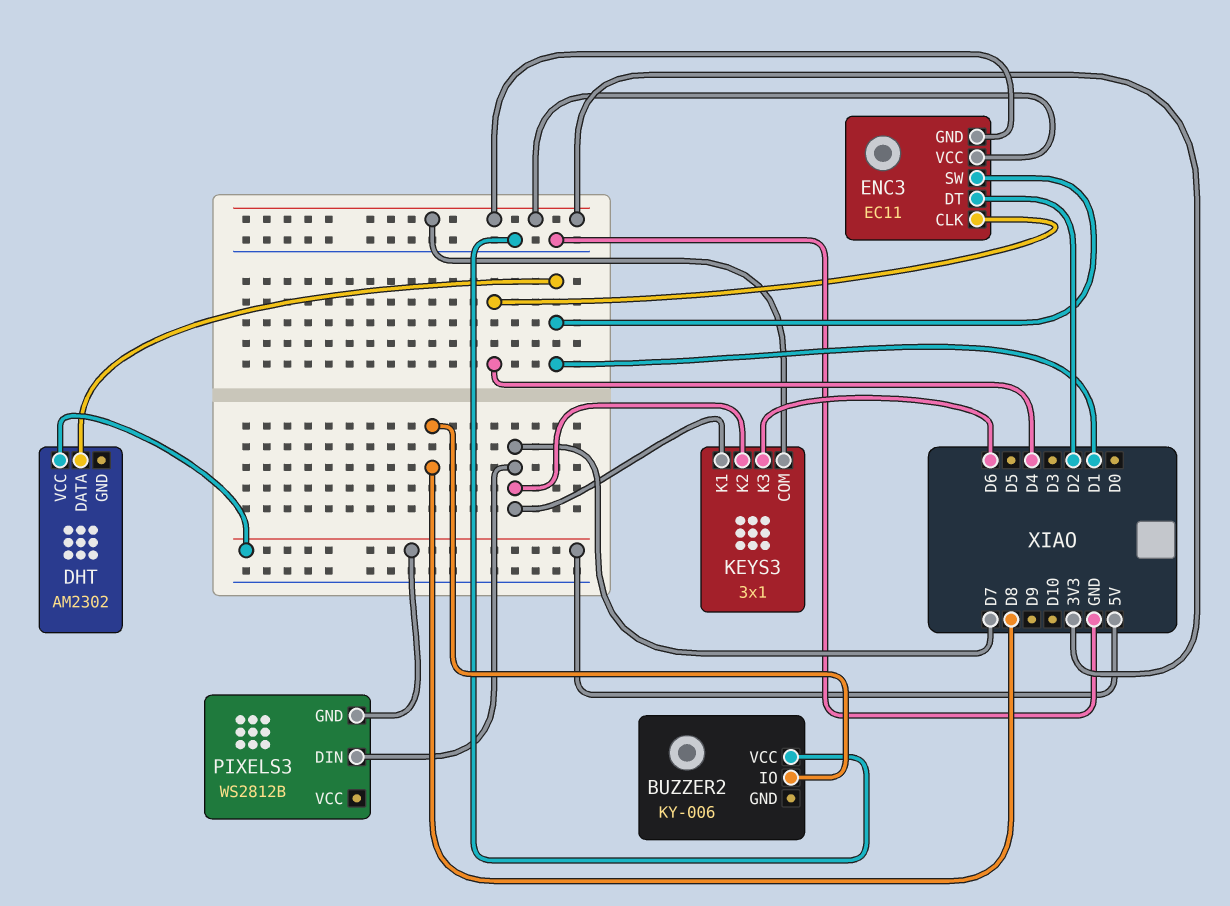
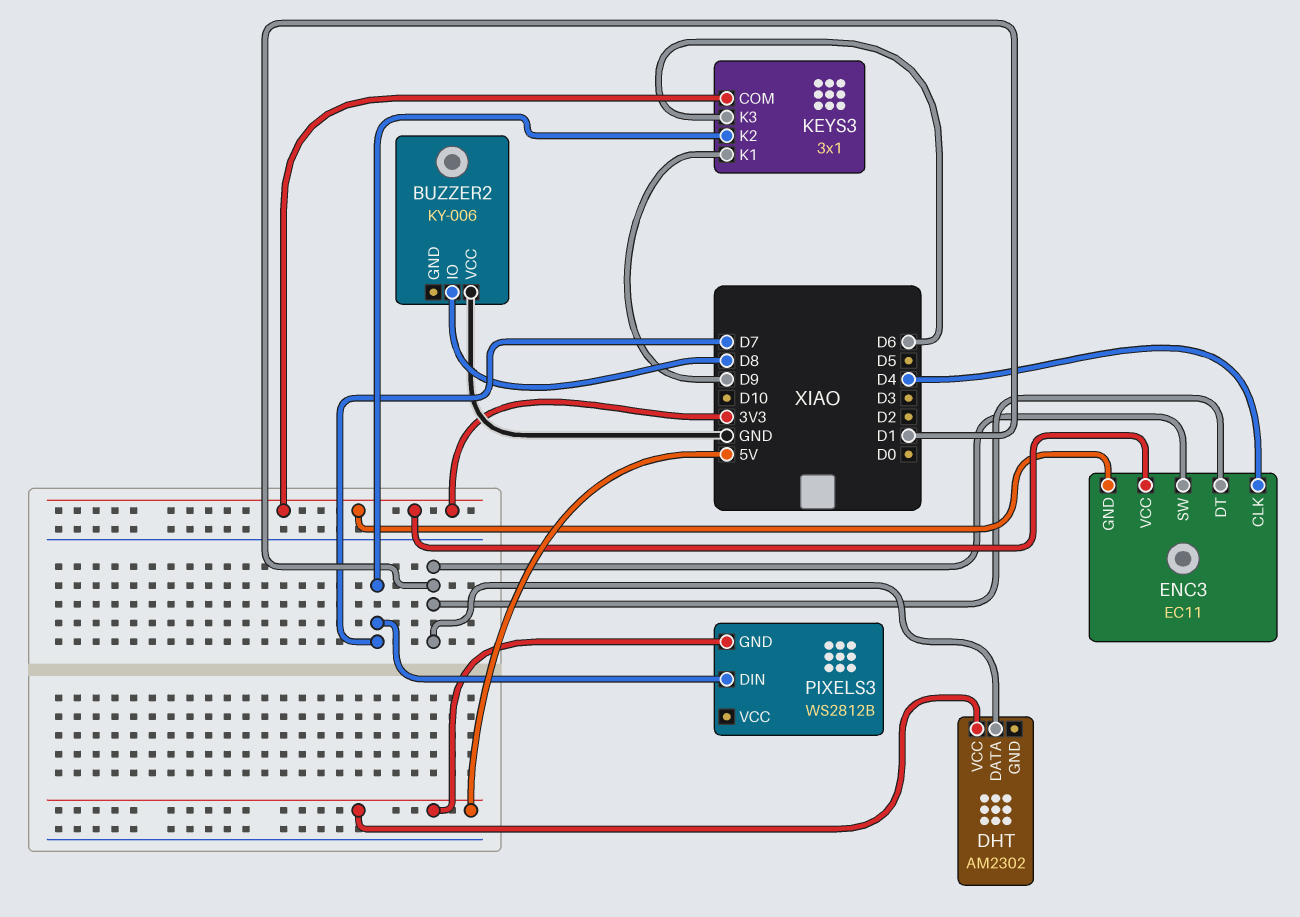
ENC3 pin DT: D2 -> D1
KEYS3 pin K1: D7 -> D9

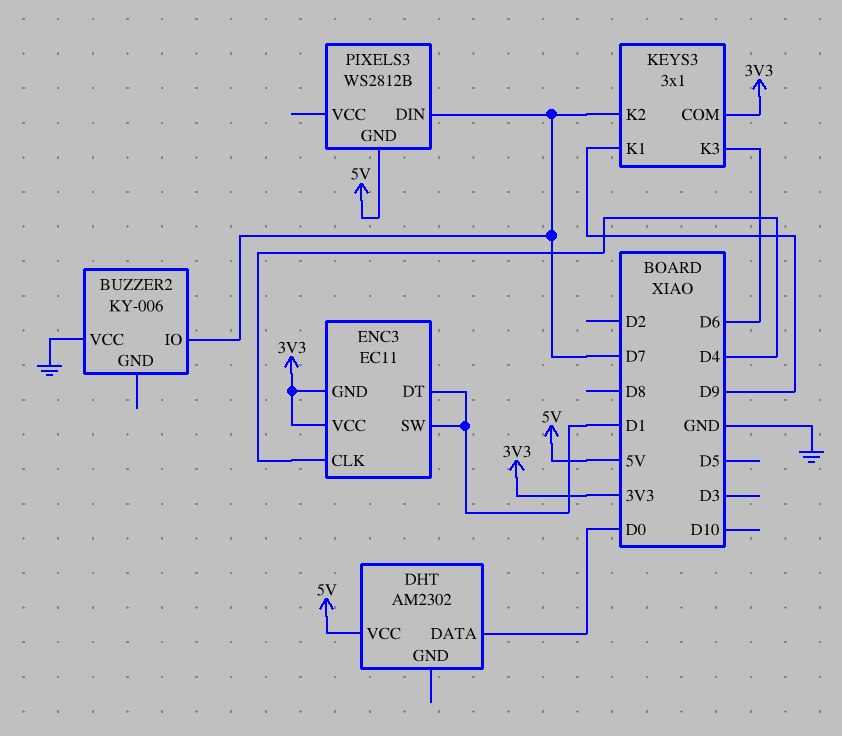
BUZZER2 pin IO: D8 -> D7
DHT pin DATA: D1 -> D0

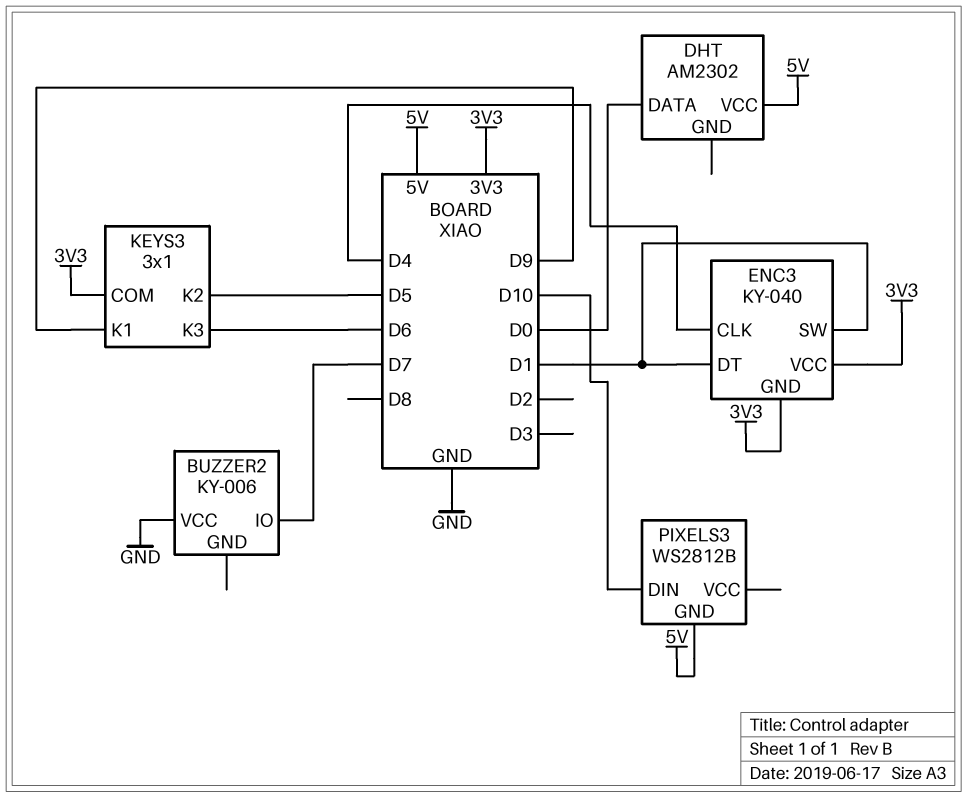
ENC3: EC11 -> KY-040
KEYS3 pin K2: D7 -> D5
PIXELS3 pin DIN: D7 -> D10

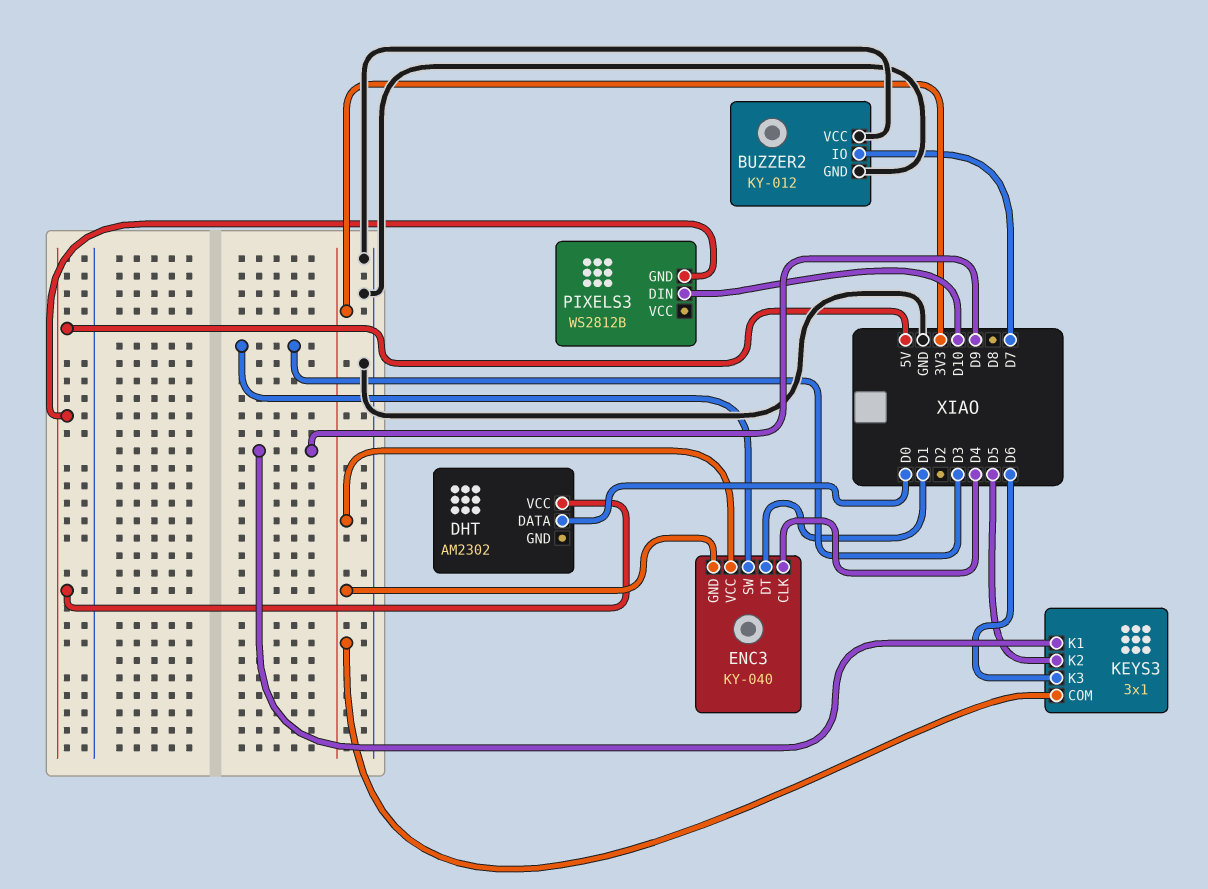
BUZZER2: KY-006 -> KY-012
BUZZER2 pin GND: none -> GND
ENC3 pin SW: D1 -> D3

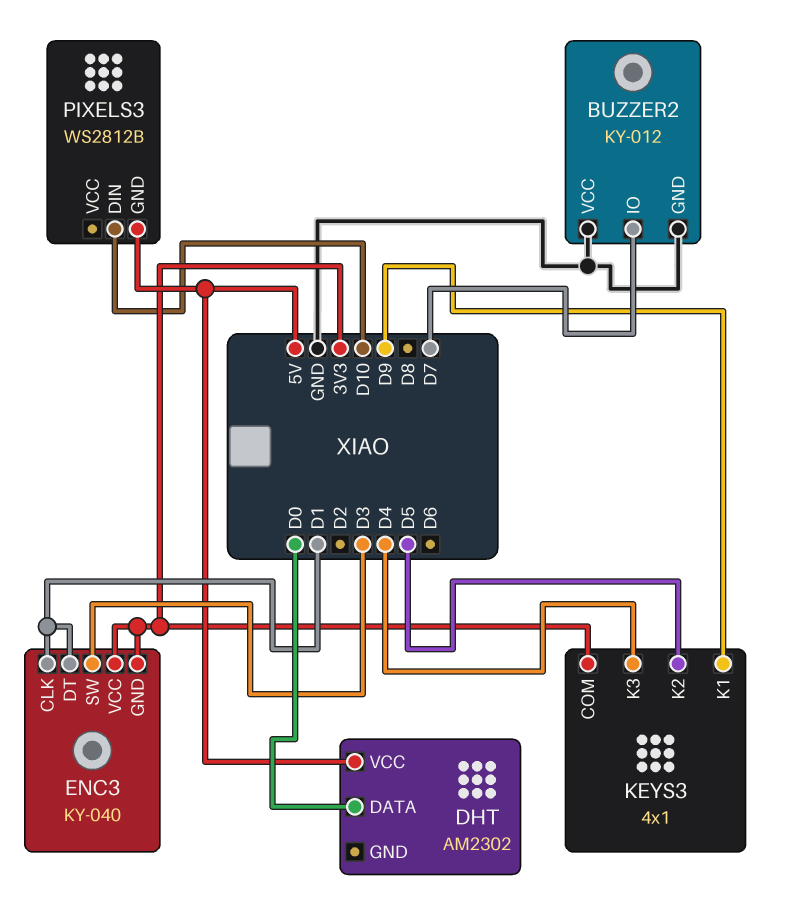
ENC3 pin CLK: D4 -> D1
KEYS3: 3x1 -> 4x1
KEYS3 pin K3: D6 -> D4

